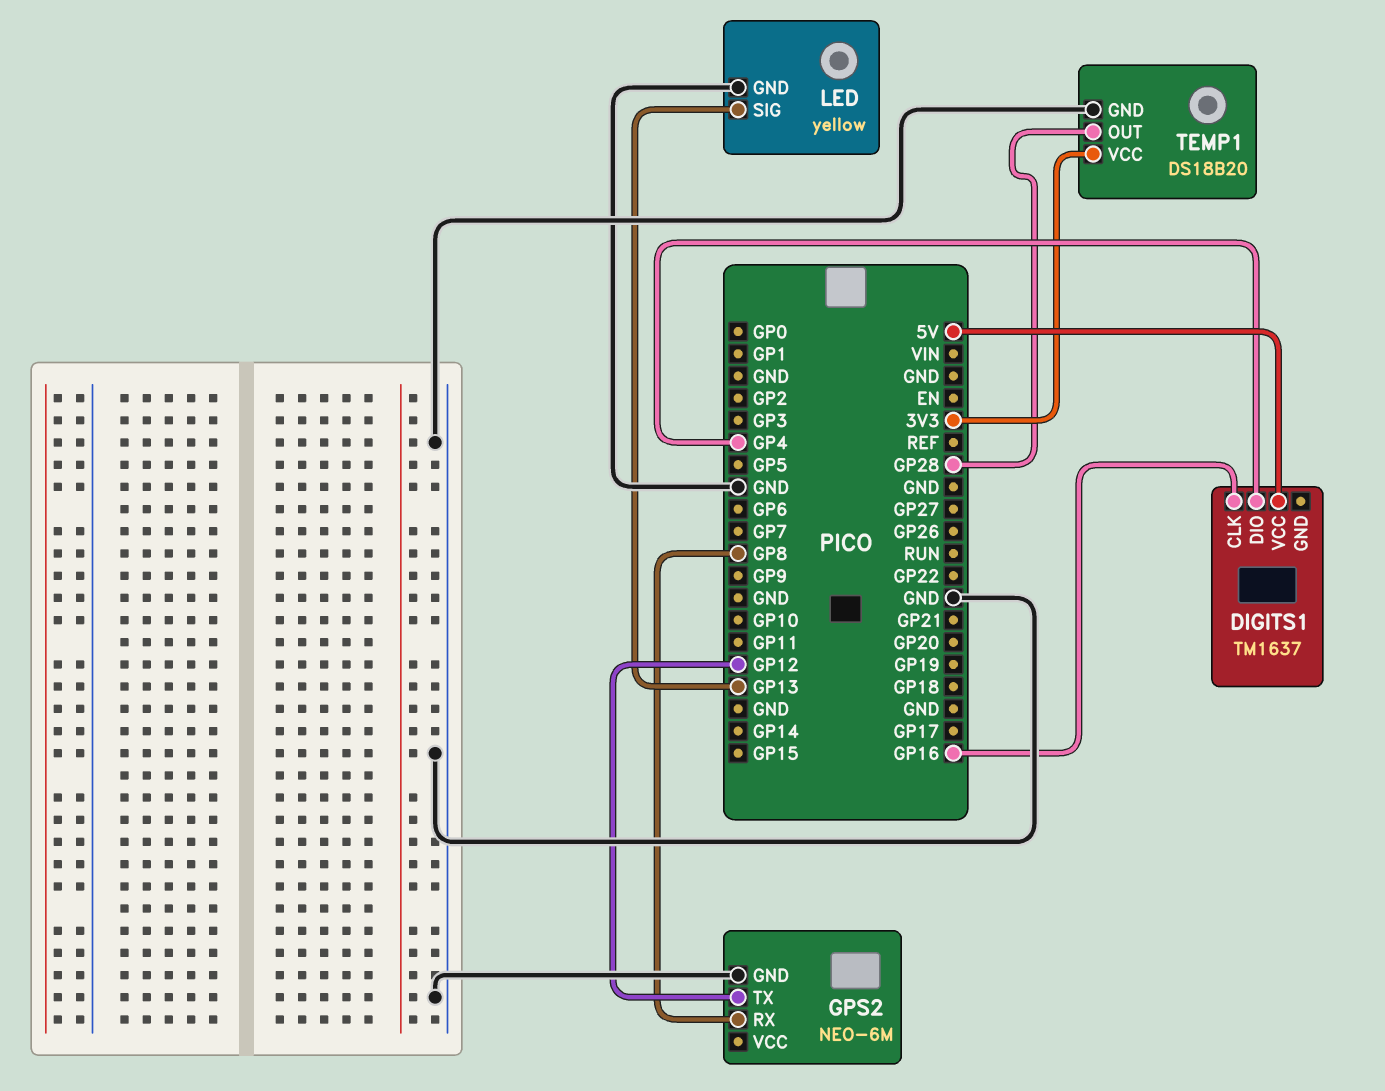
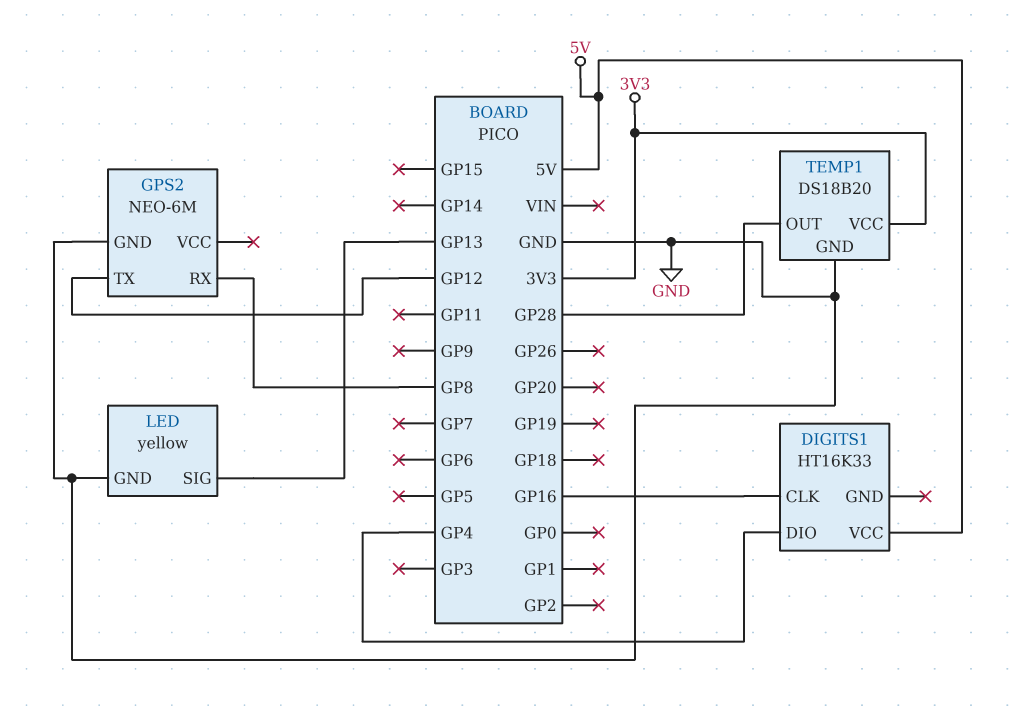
DIGITS1: TM1637 -> HT16K33

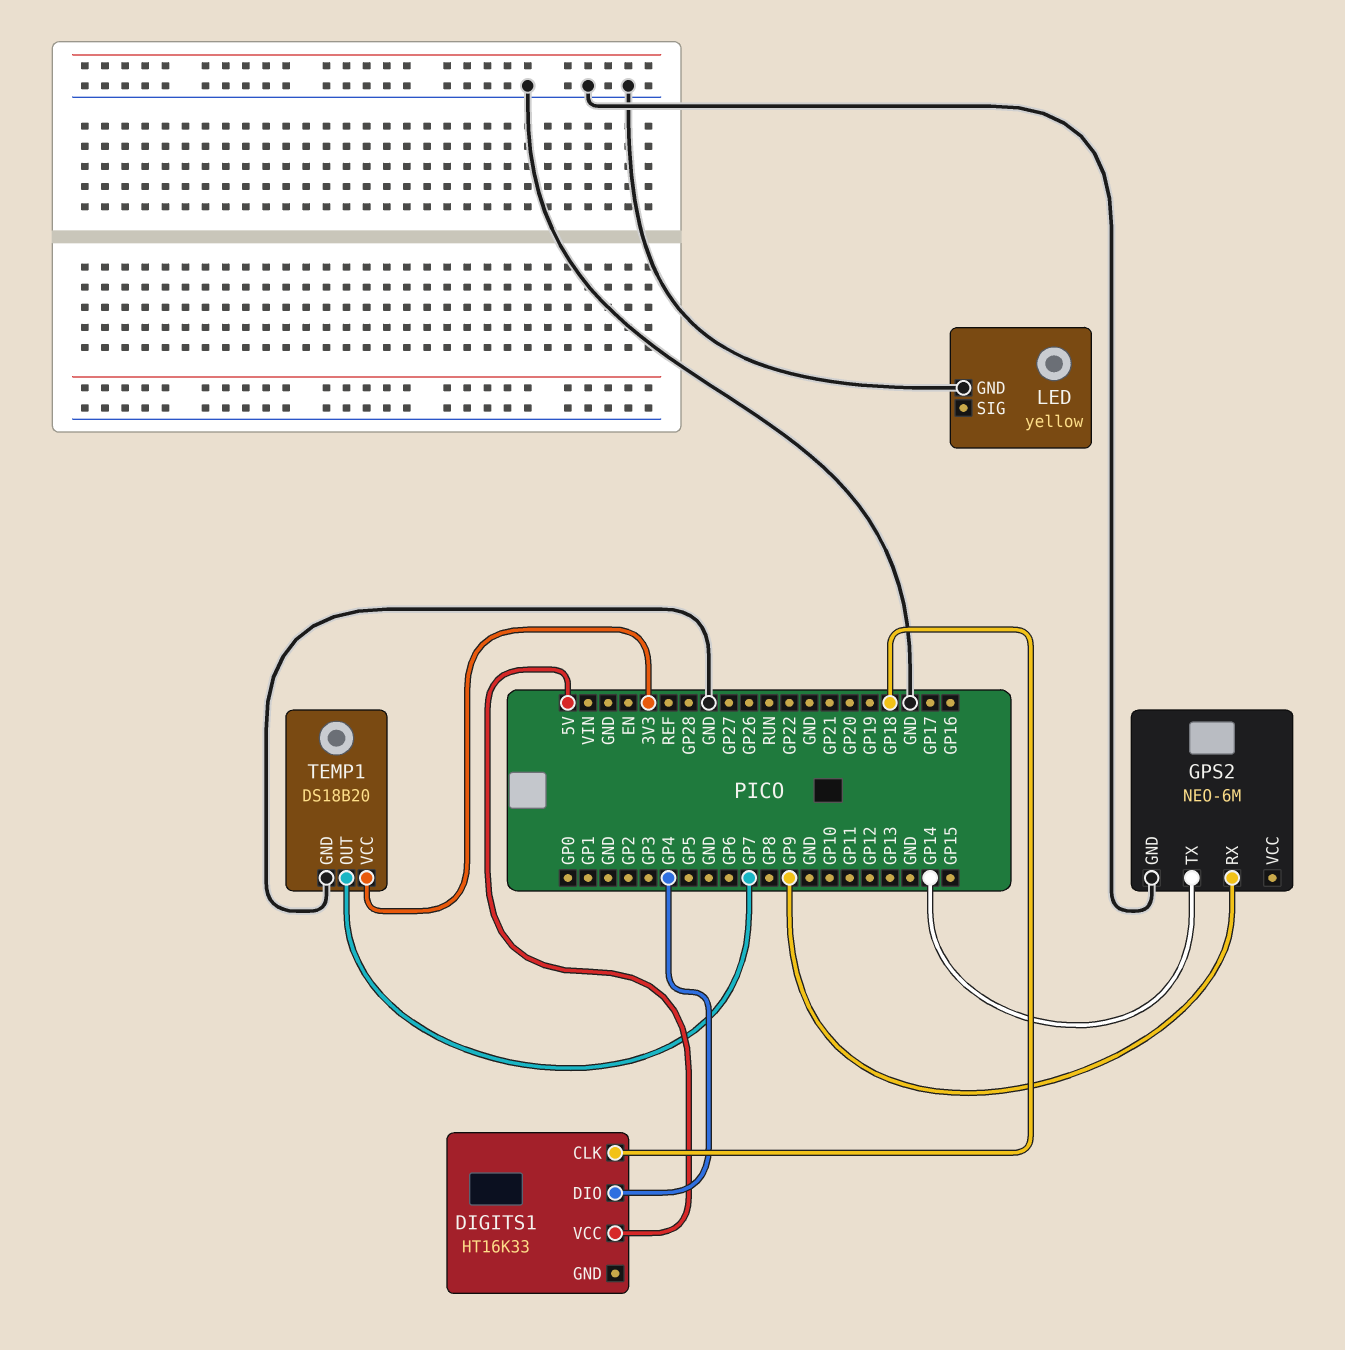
DIGITS1 pin CLK: GP16 -> GP18
GPS2 pin RX: GP8 -> GP9
GPS2 pin TX: GP12 -> GP14
LED pin SIG: GP13 -> none
TEMP1 pin OUT: GP28 -> GP7

